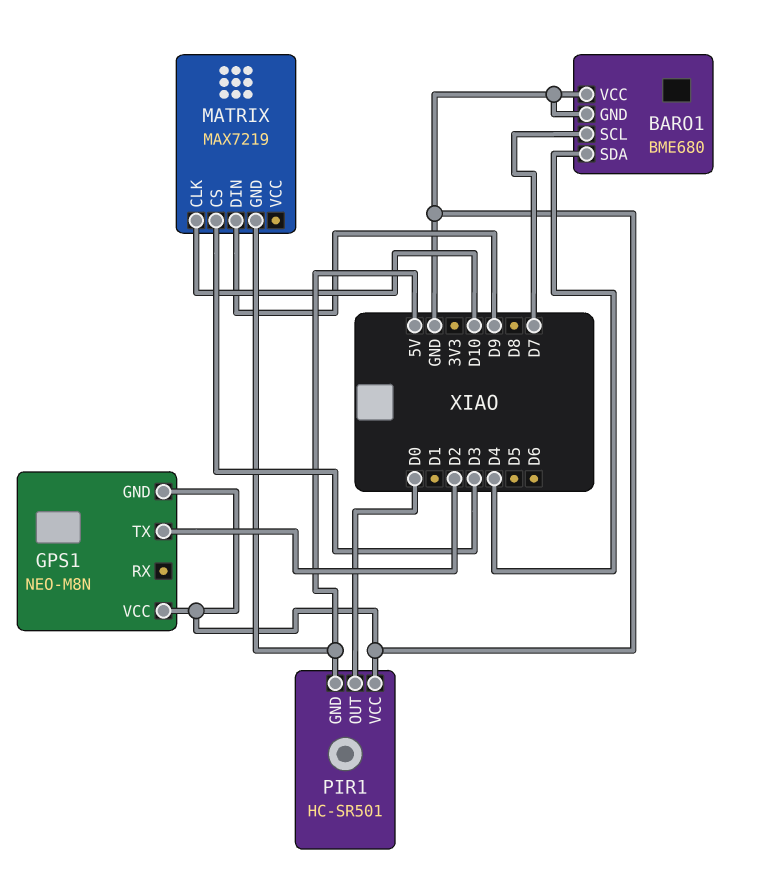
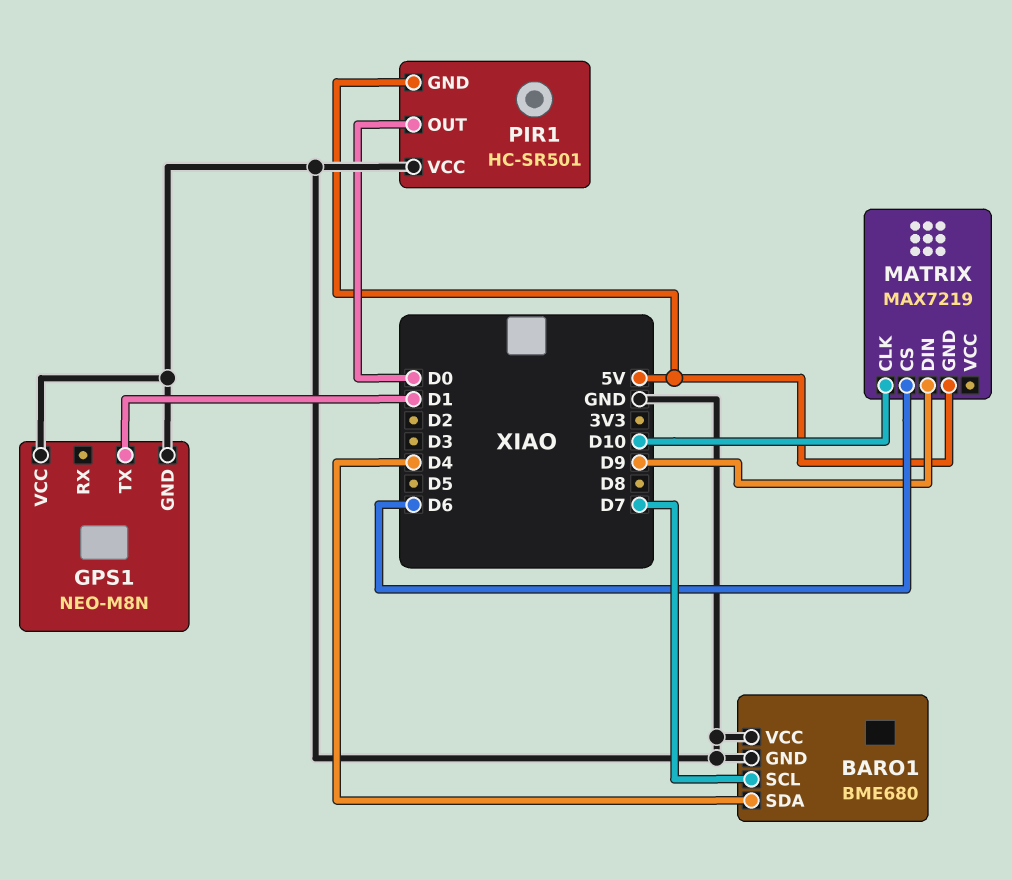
GPS1 pin TX: D2 -> D1
MATRIX pin CS: D3 -> D6

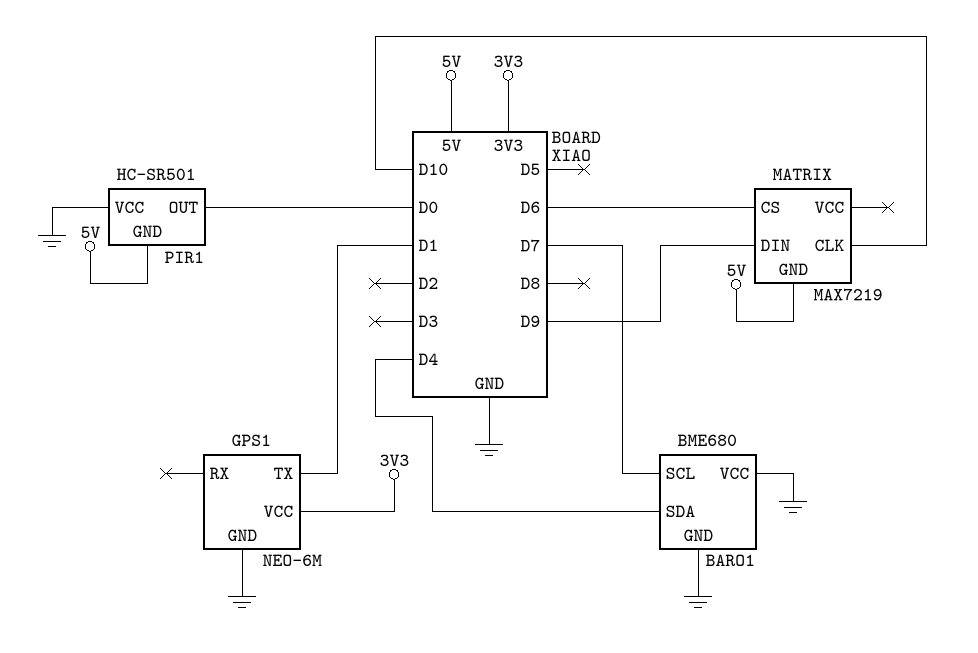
GPS1: NEO-M8N -> NEO-6M
GPS1 pin VCC: GND -> 3V3

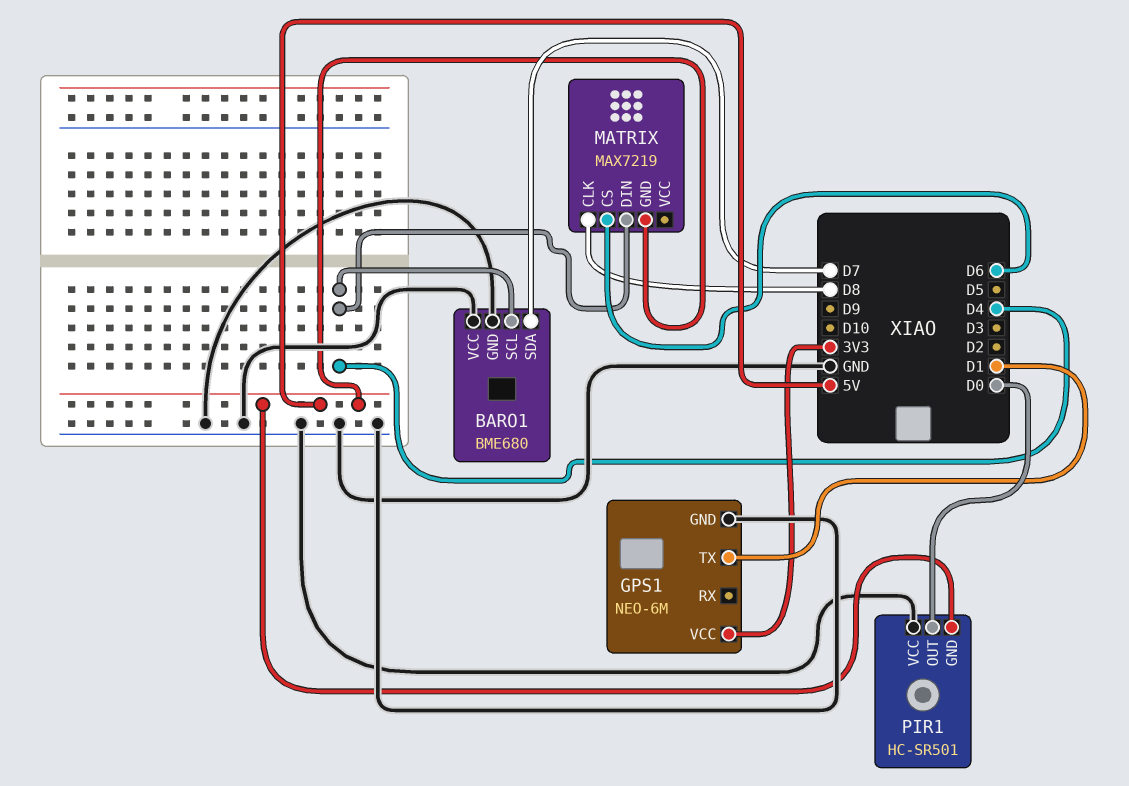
BARO1 pin SCL: D7 -> D4
BARO1 pin SDA: D4 -> D7
MATRIX pin CLK: D10 -> D8
MATRIX pin DIN: D9 -> D4

